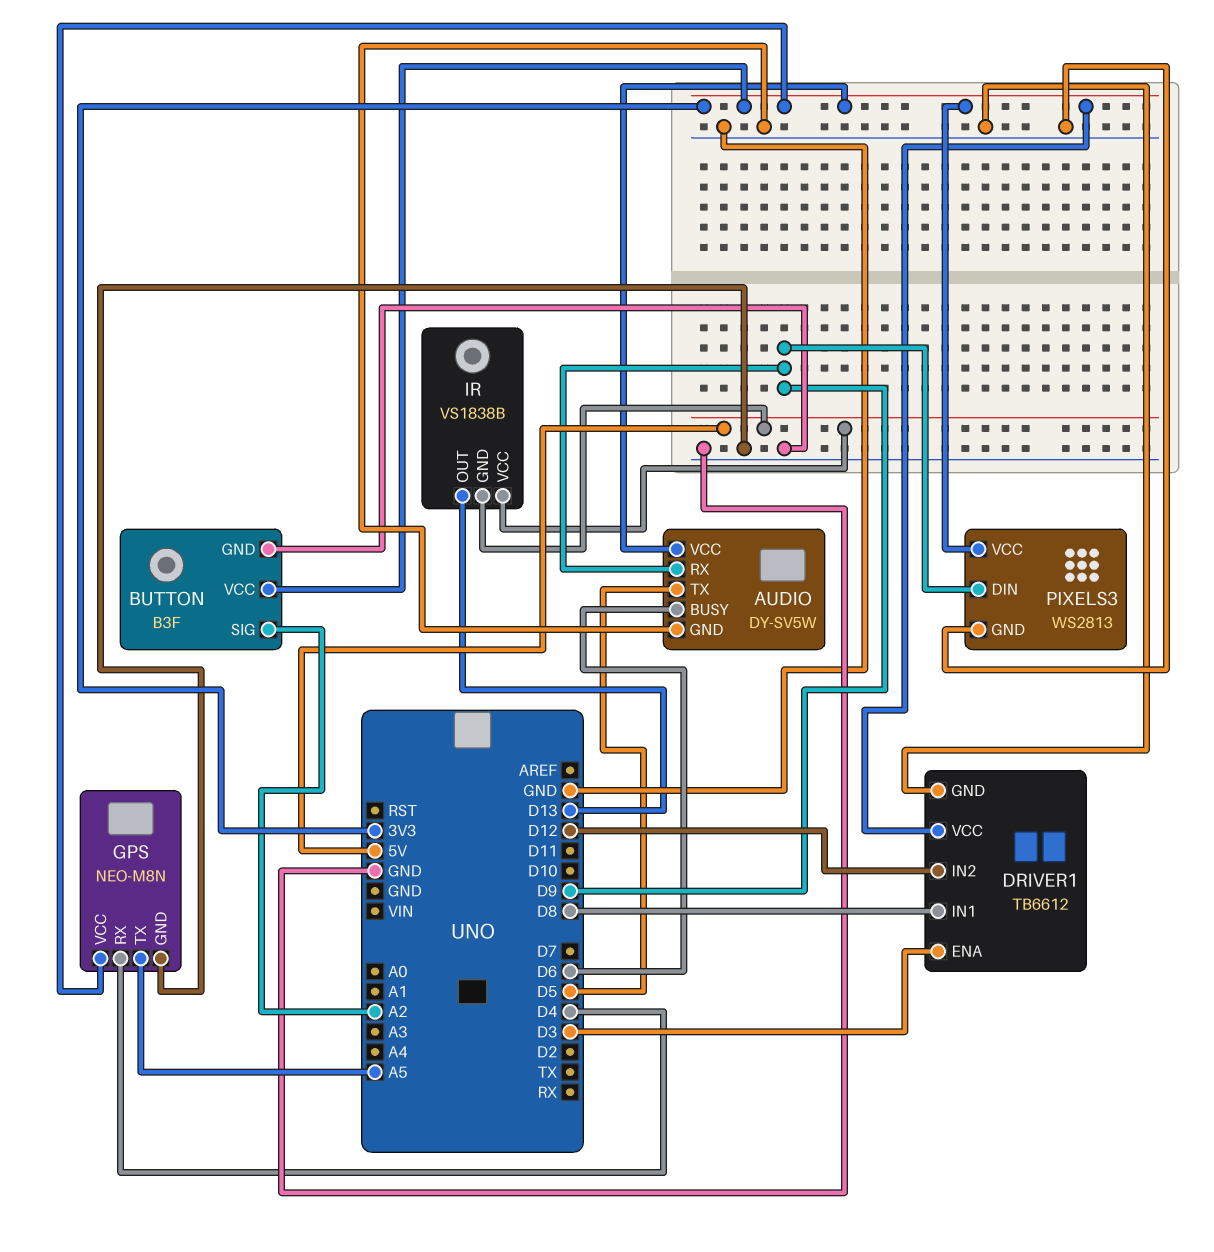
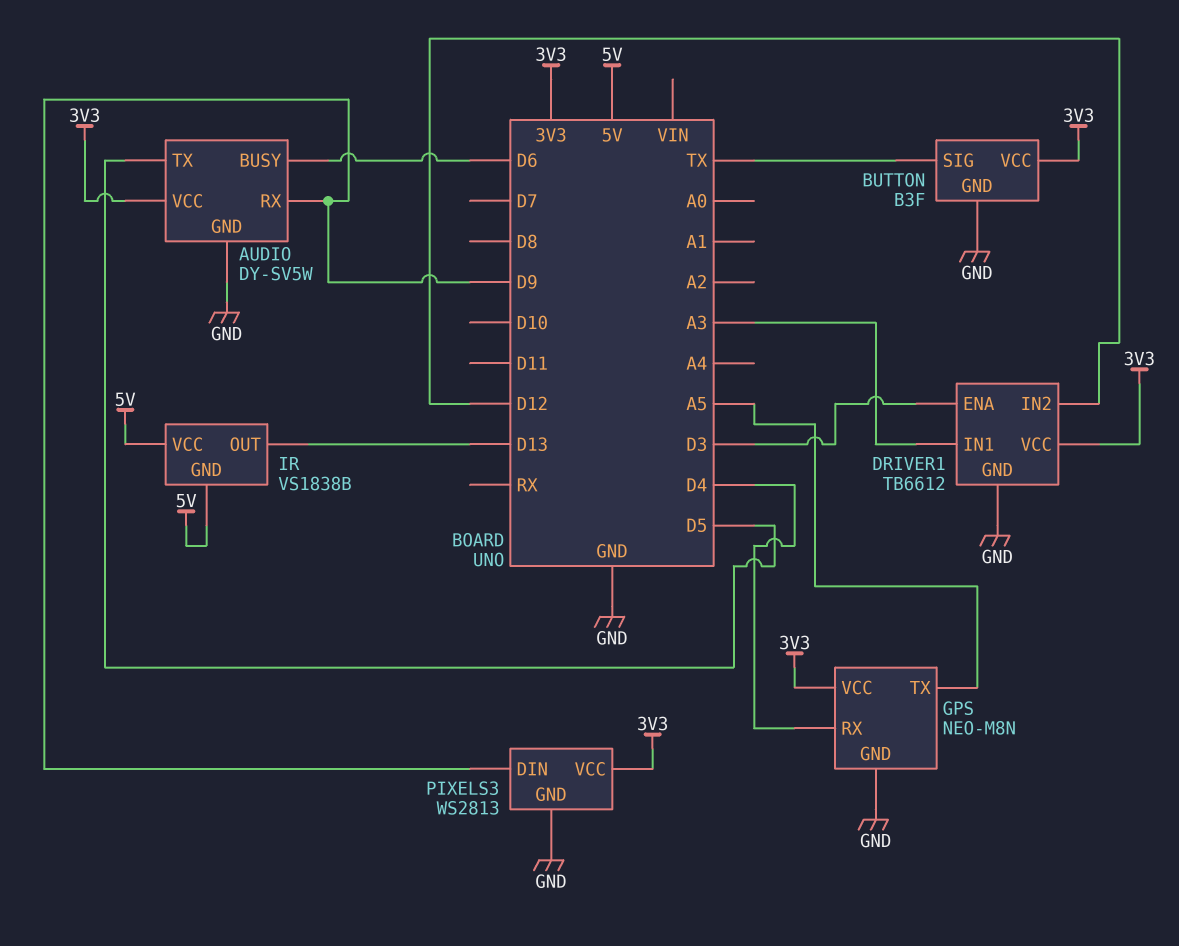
BUTTON pin SIG: A2 -> TX
DRIVER1 pin IN1: D8 -> A3

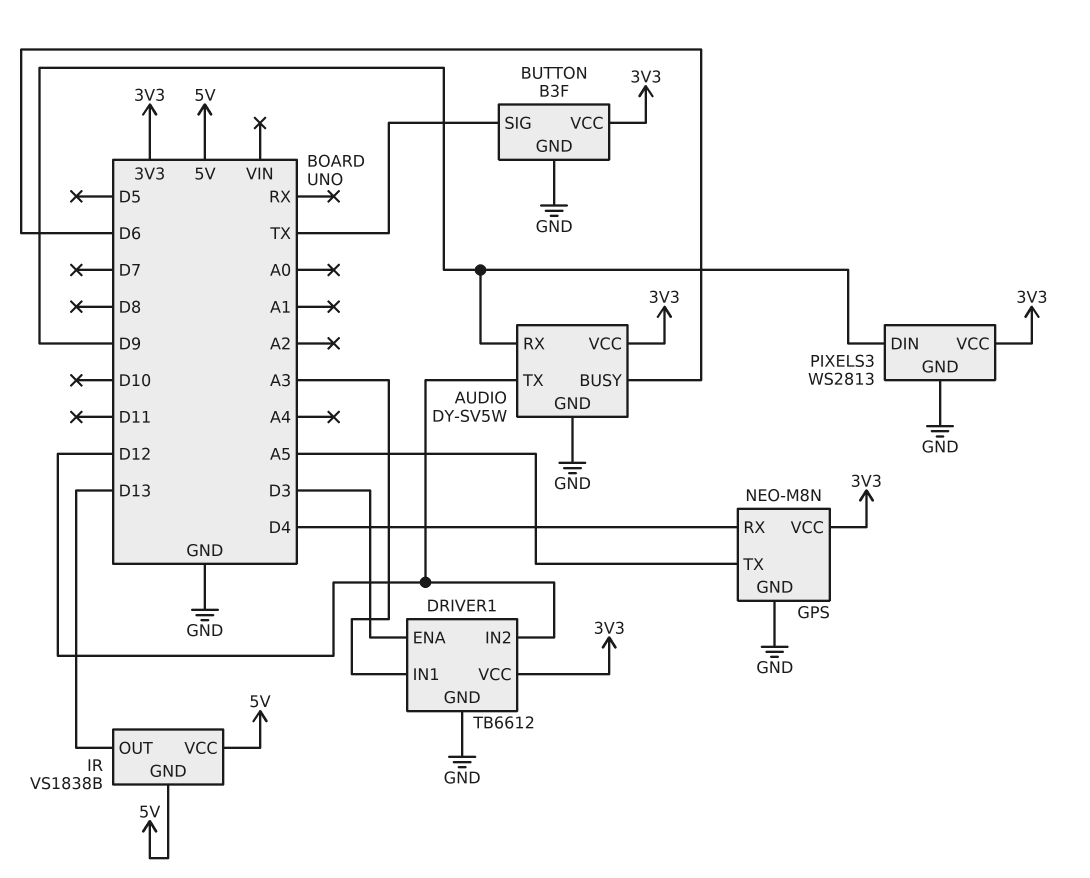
AUDIO pin TX: D5 -> D12

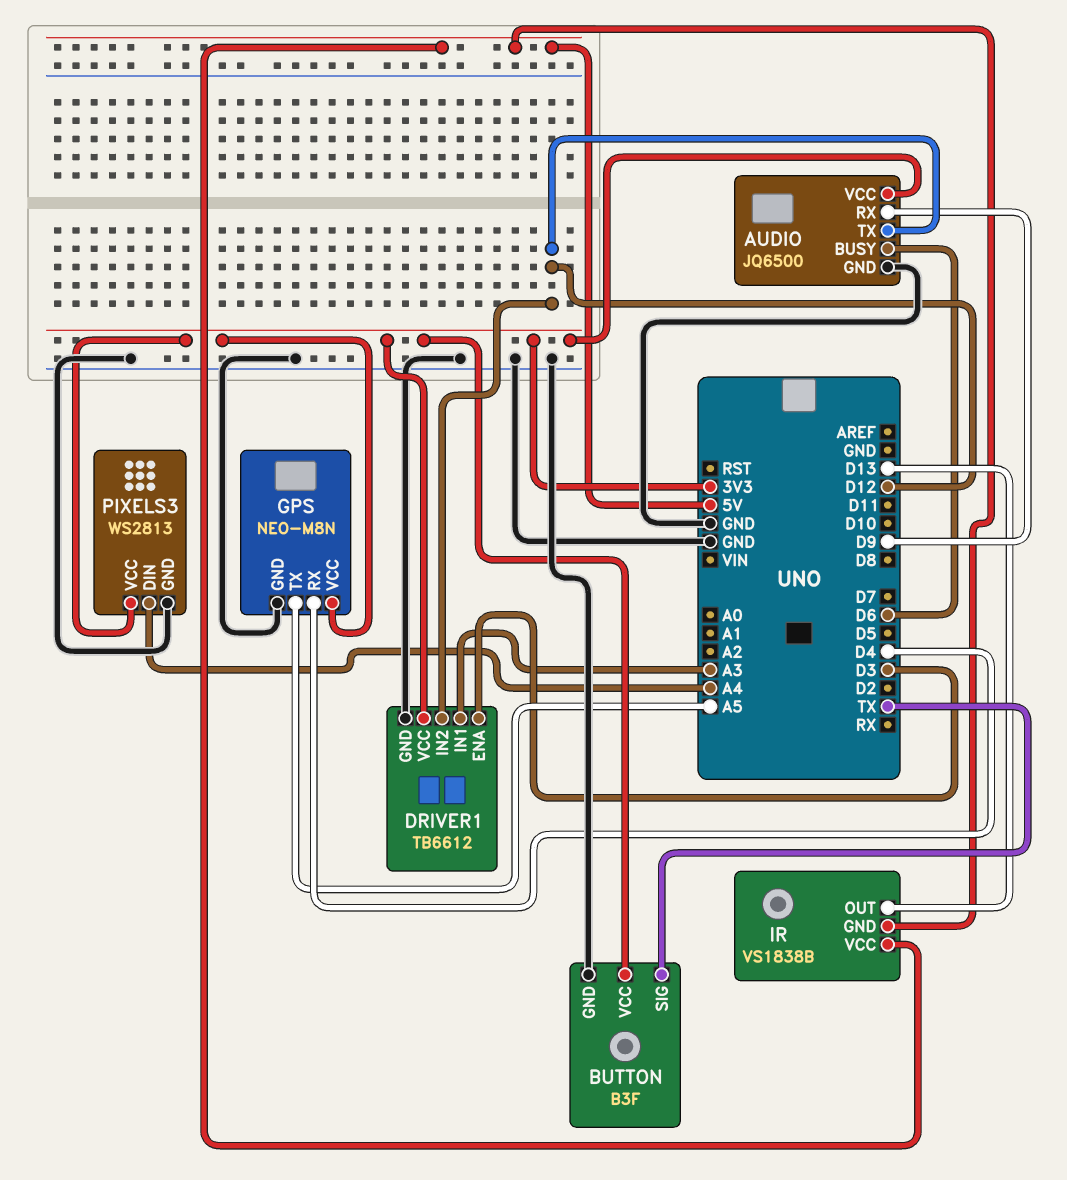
AUDIO: DY-SV5W -> JQ6500
PIXELS3 pin DIN: D9 -> A4

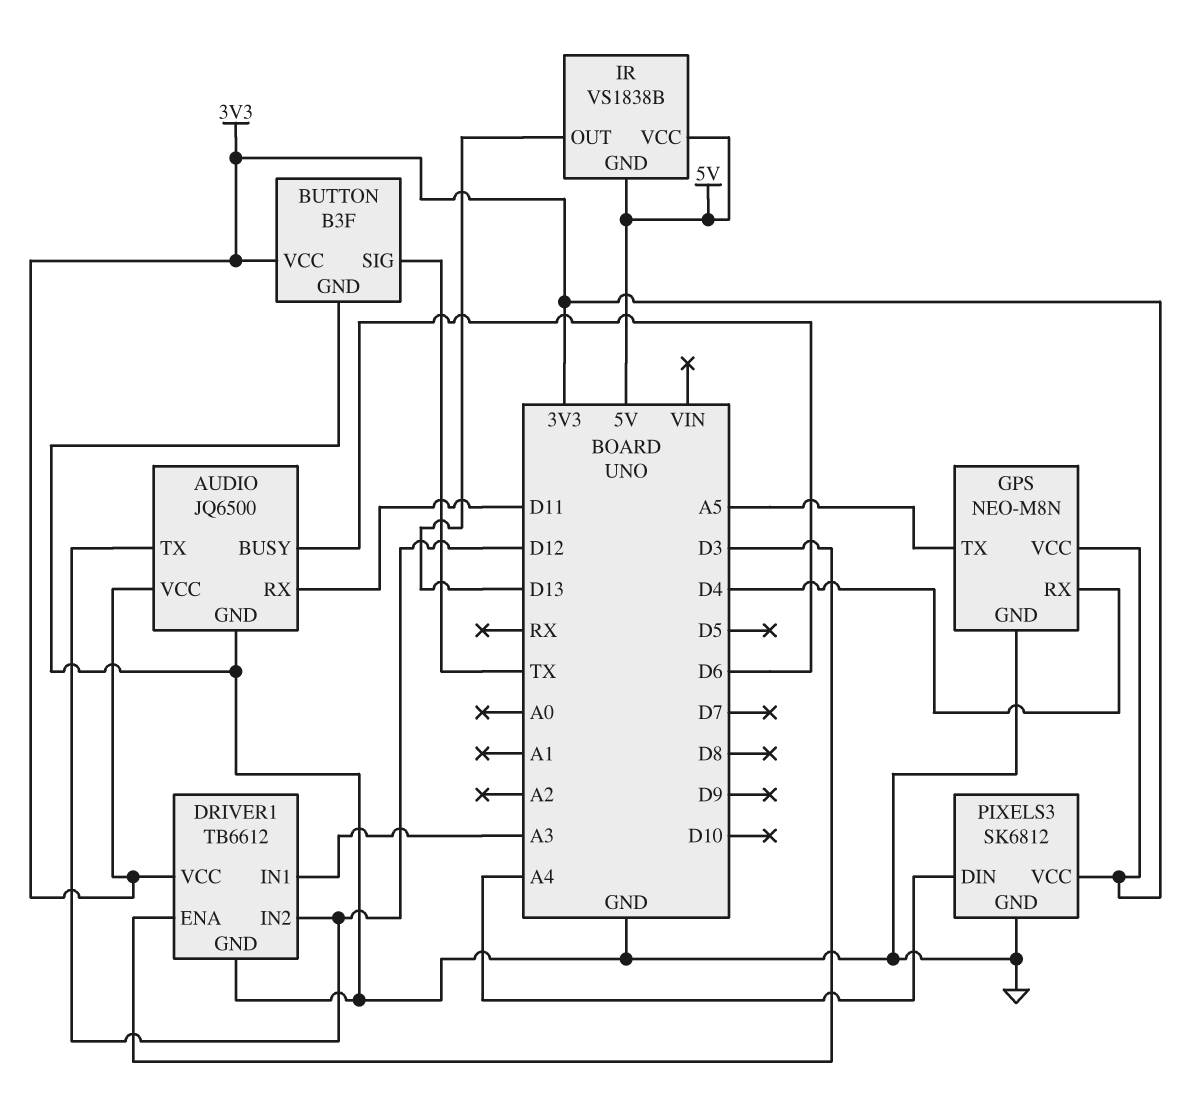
AUDIO pin RX: D9 -> D11
PIXELS3: WS2813 -> SK6812

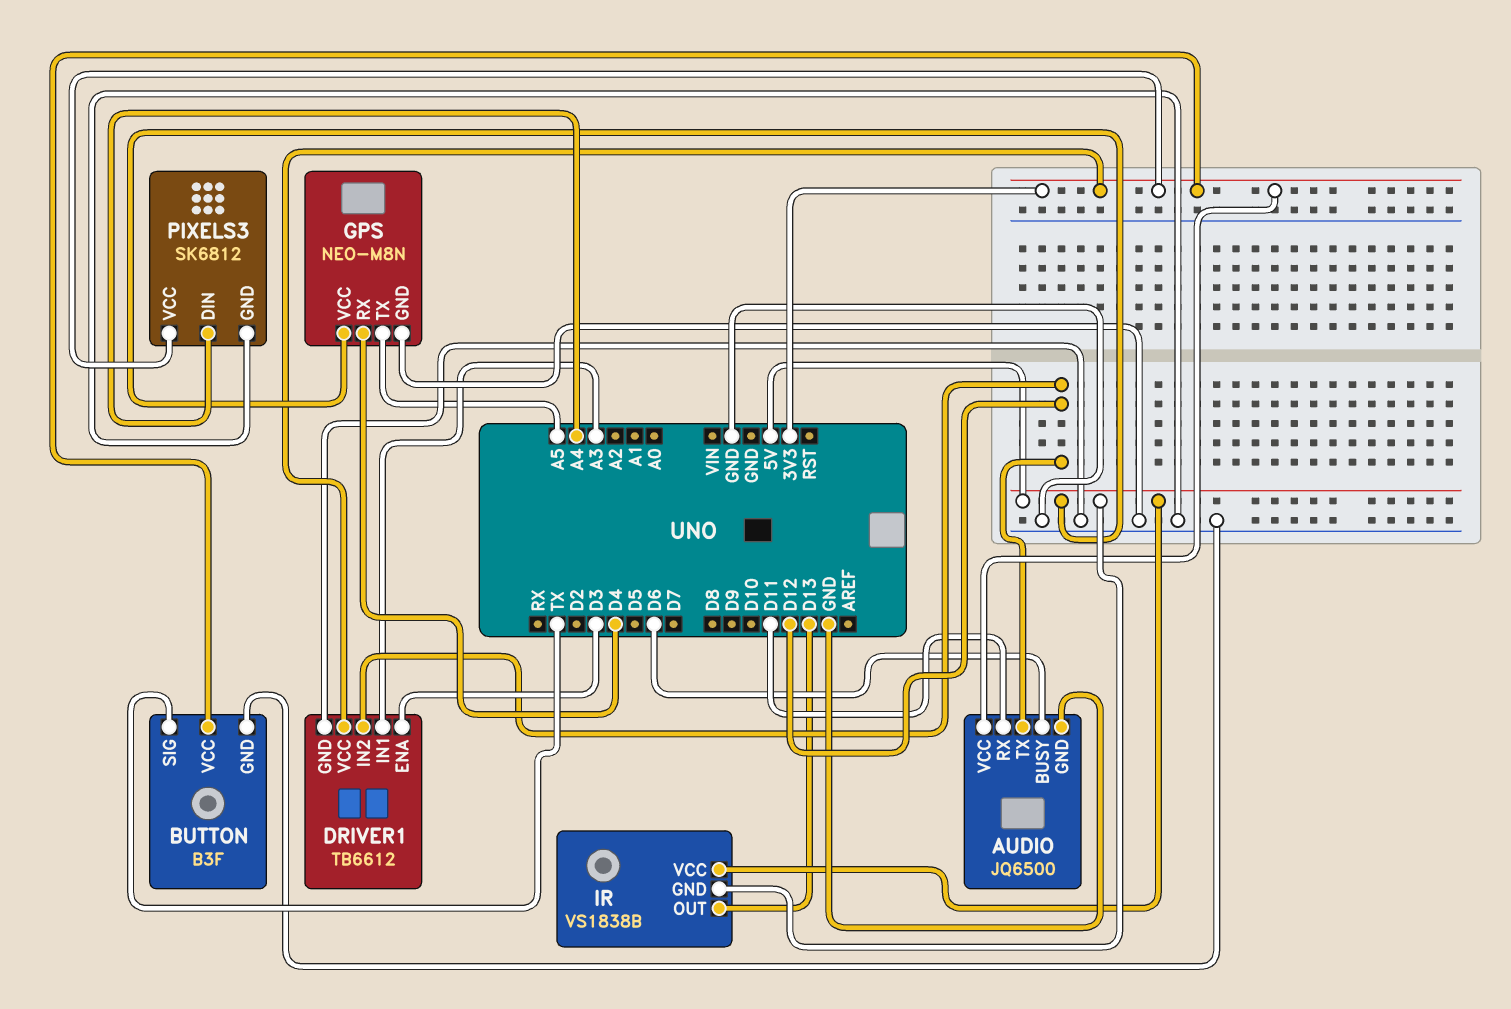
GPS pin VCC: 3V3 -> 5V

